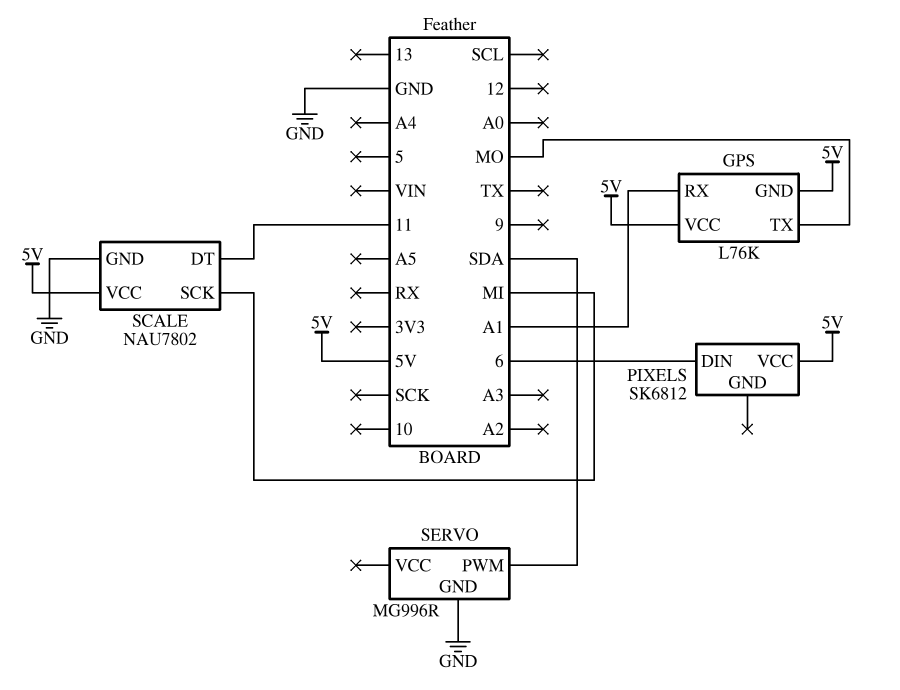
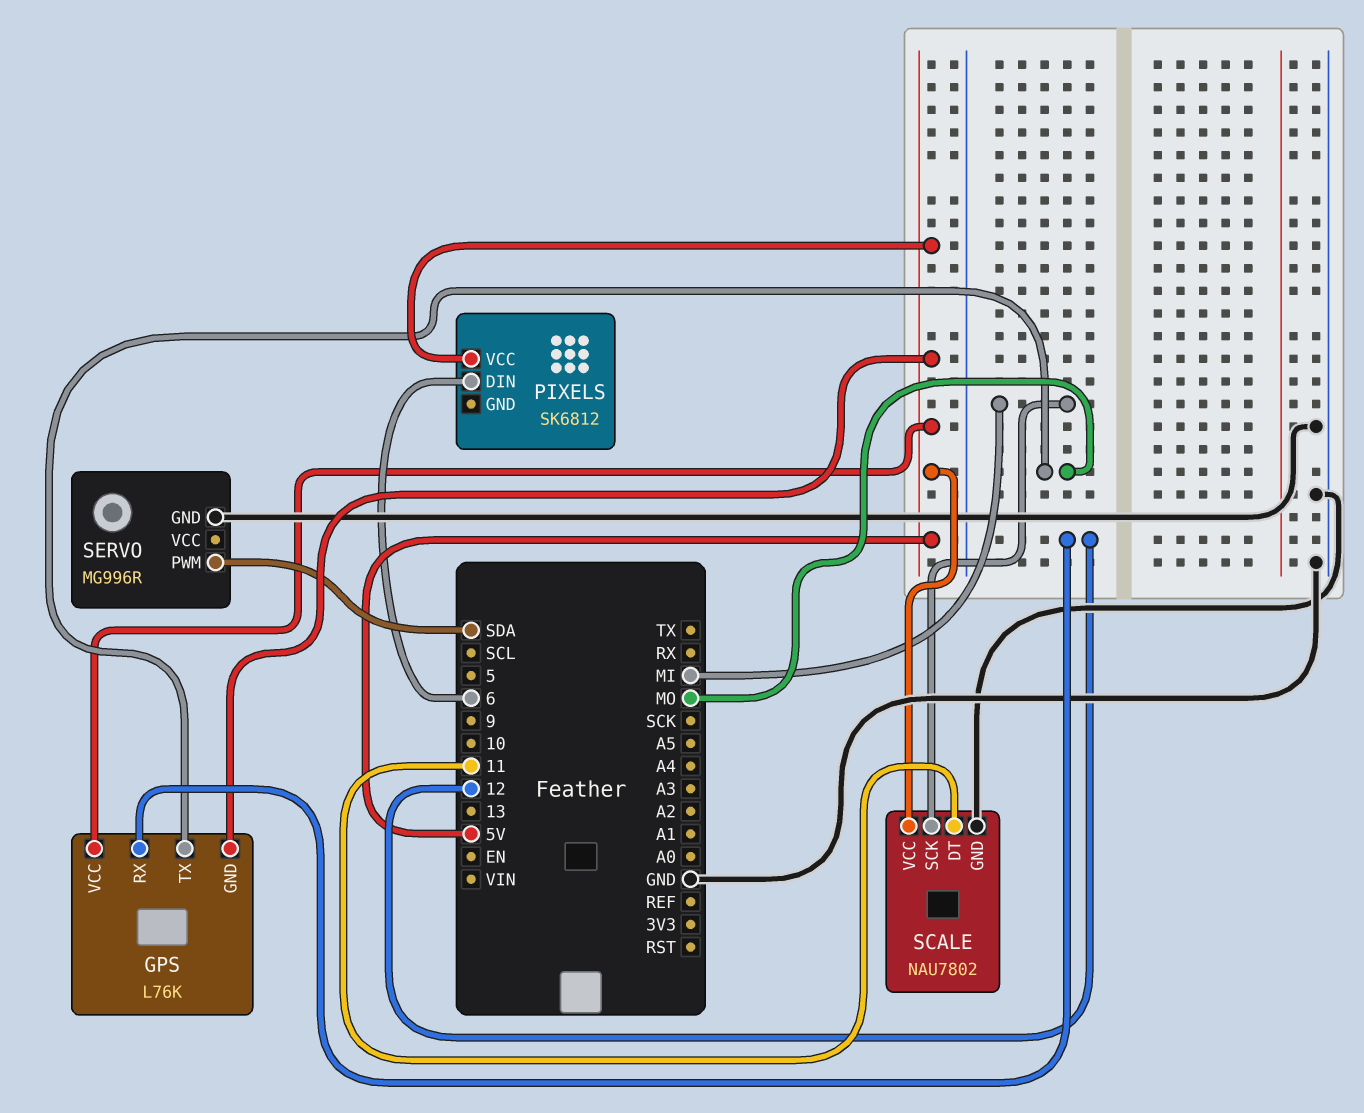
GPS pin RX: A1 -> 12

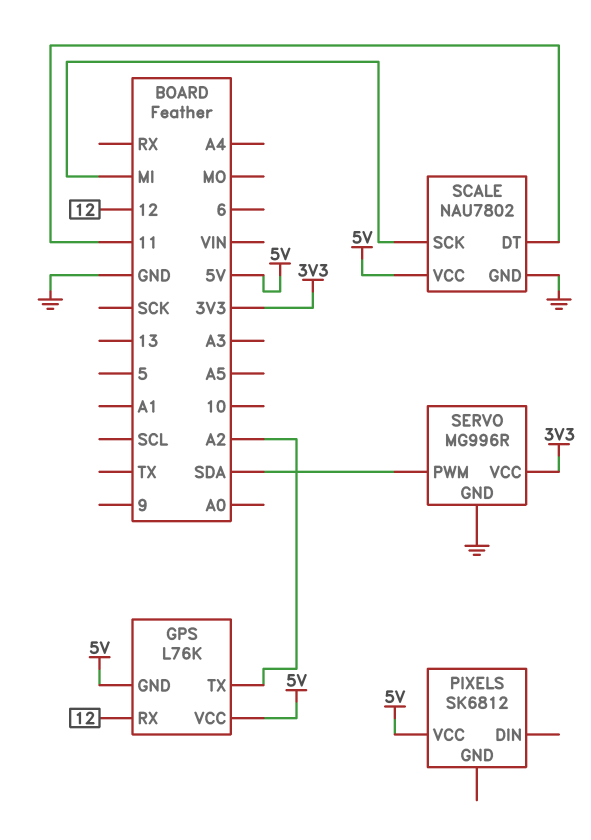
GPS pin TX: MO -> A2
PIXELS pin DIN: 6 -> none
SERVO pin VCC: none -> 3V3

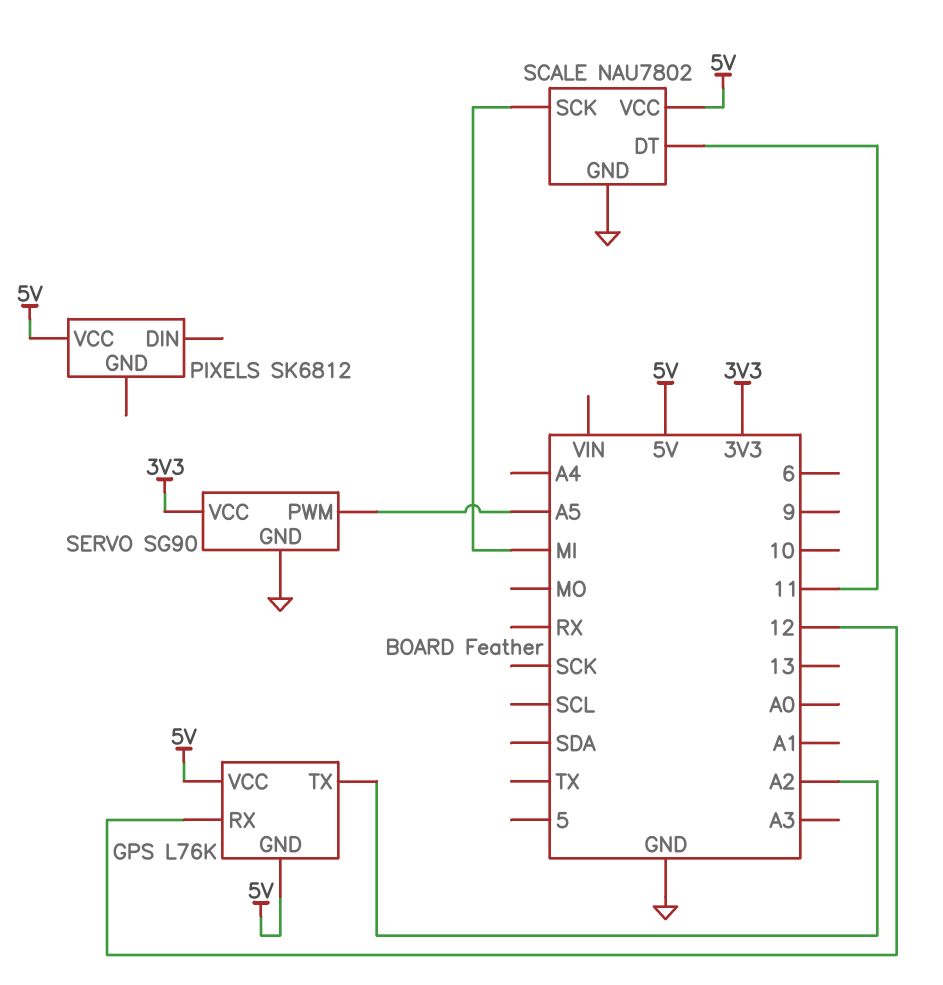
SERVO: MG996R -> SG90
SERVO pin PWM: SDA -> A5

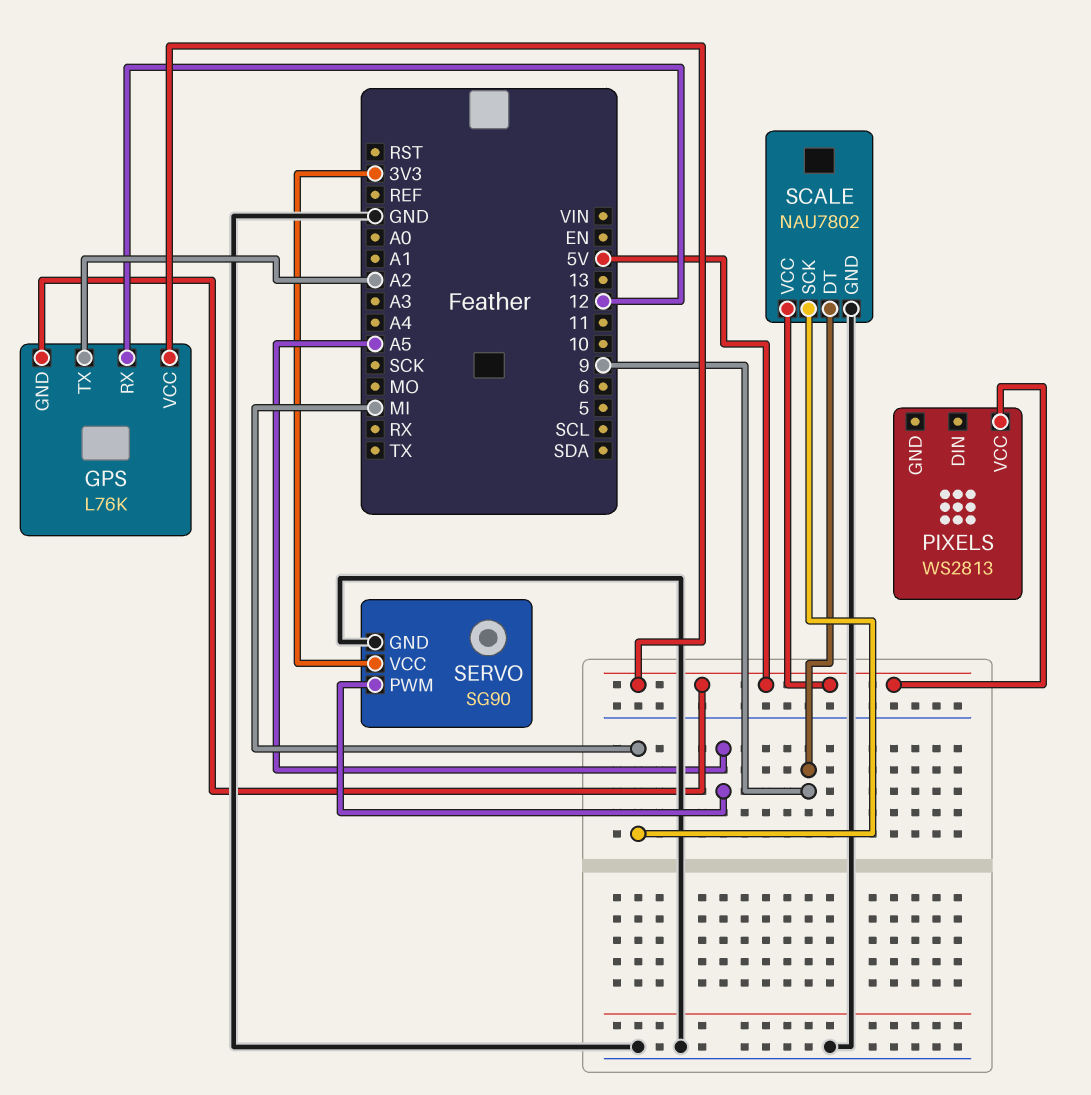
PIXELS: SK6812 -> WS2813
SCALE pin DT: 11 -> 9

